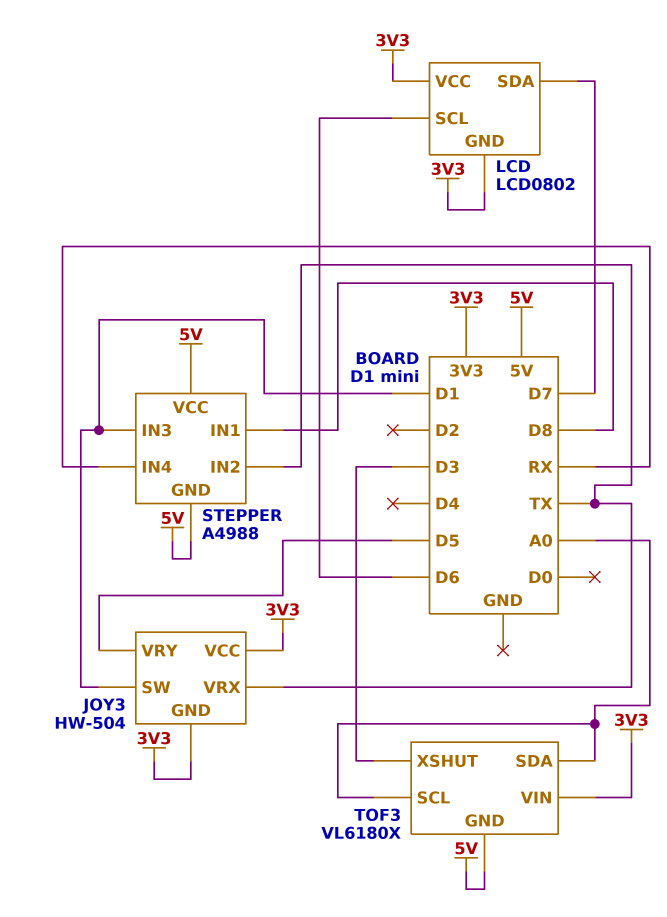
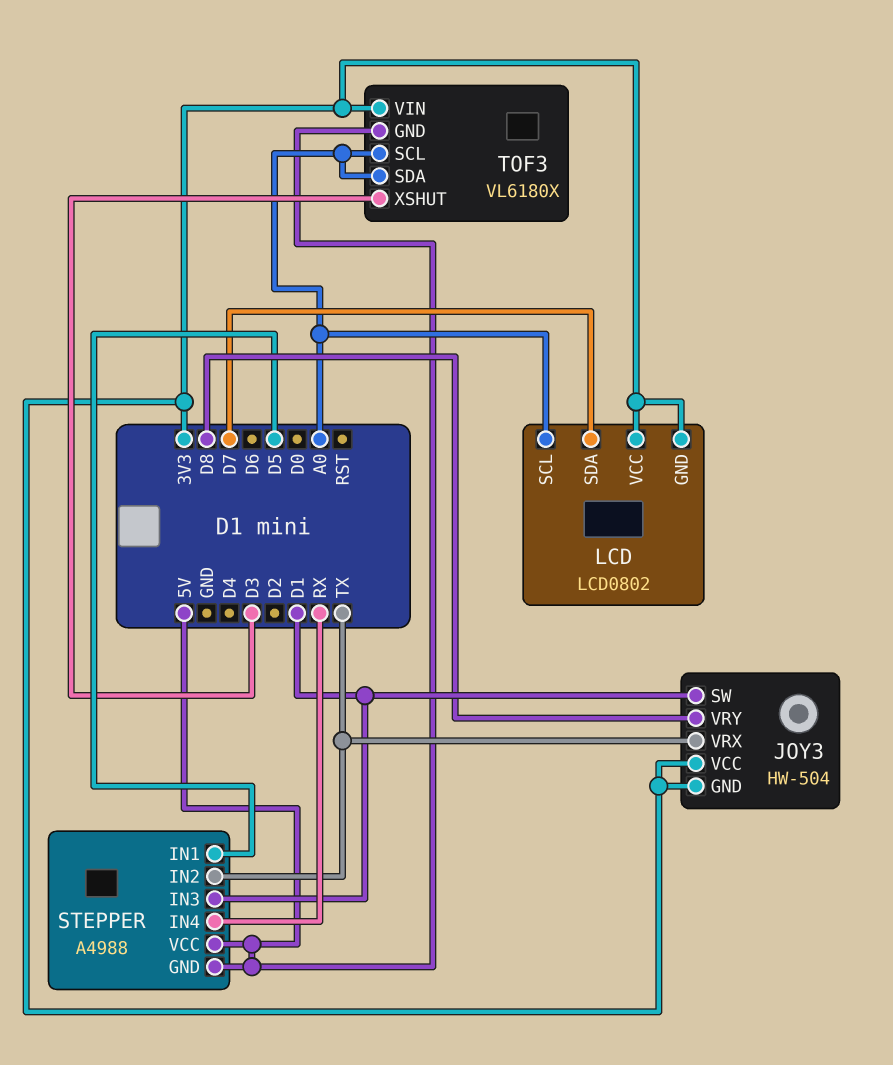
JOY3 pin VRY: D5 -> D8
LCD pin SCL: D6 -> A0
STEPPER pin IN1: D8 -> D5

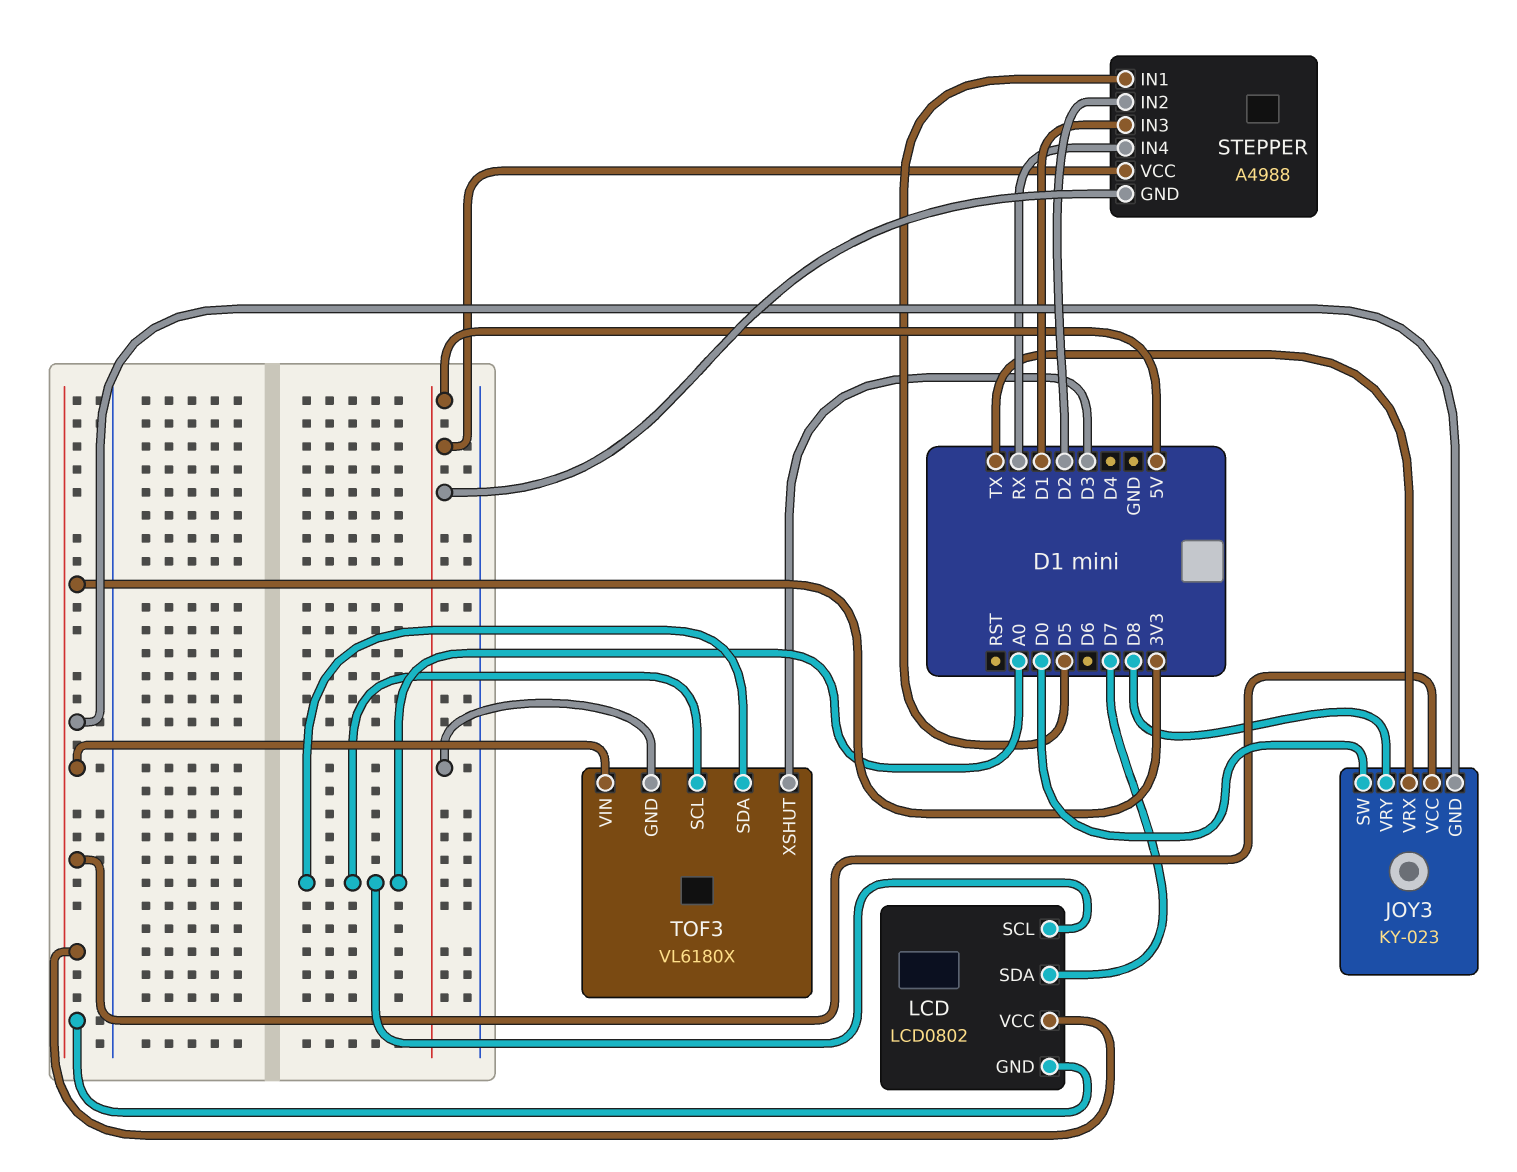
JOY3: HW-504 -> KY-023
JOY3 pin SW: D1 -> D0
STEPPER pin IN2: TX -> D2

